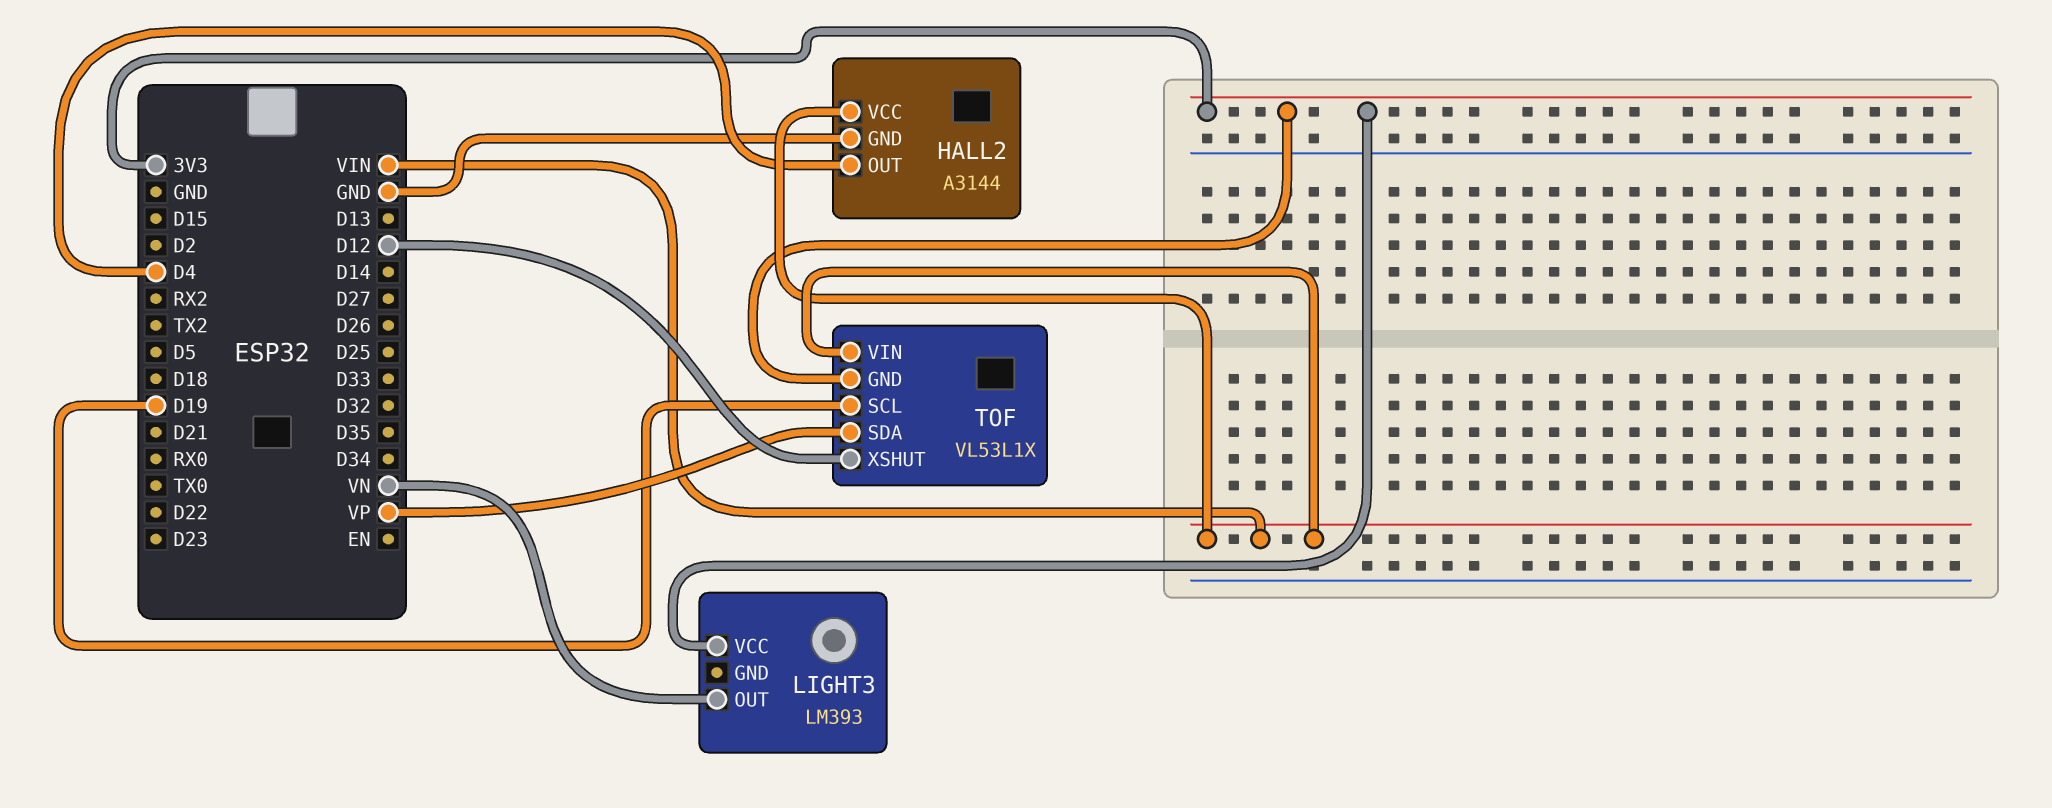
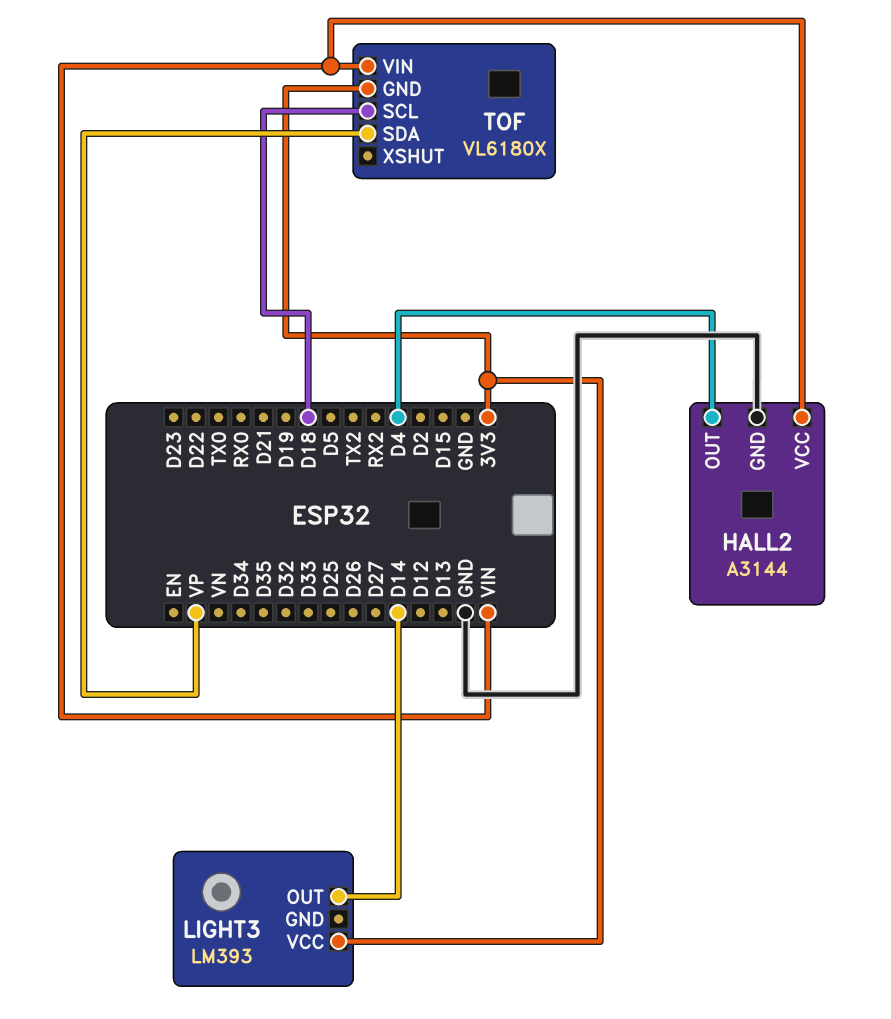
LIGHT3 pin OUT: VN -> D14
TOF: VL53L1X -> VL6180X
TOF pin SCL: D19 -> D18
TOF pin XSHUT: D12 -> none

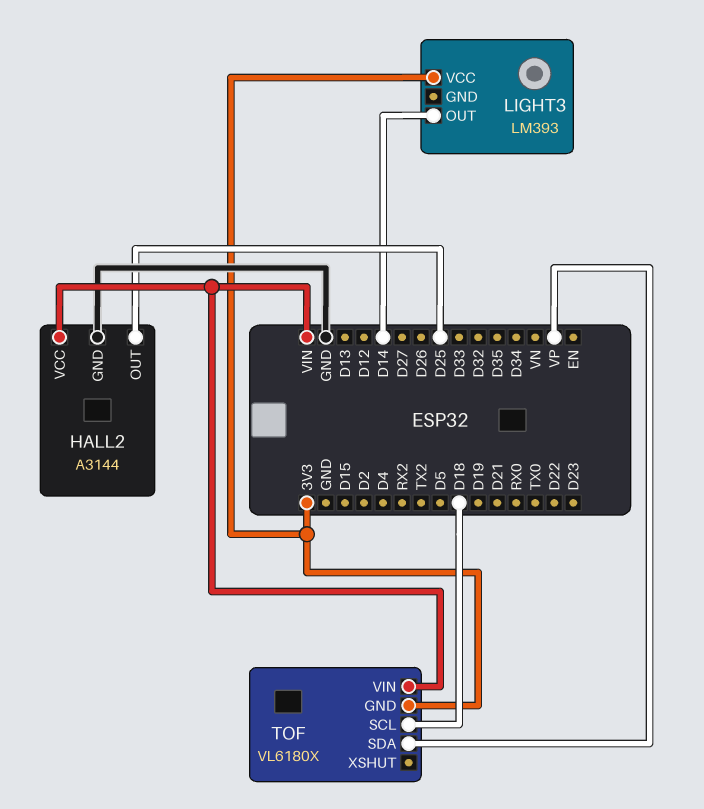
HALL2 pin OUT: D4 -> D25

